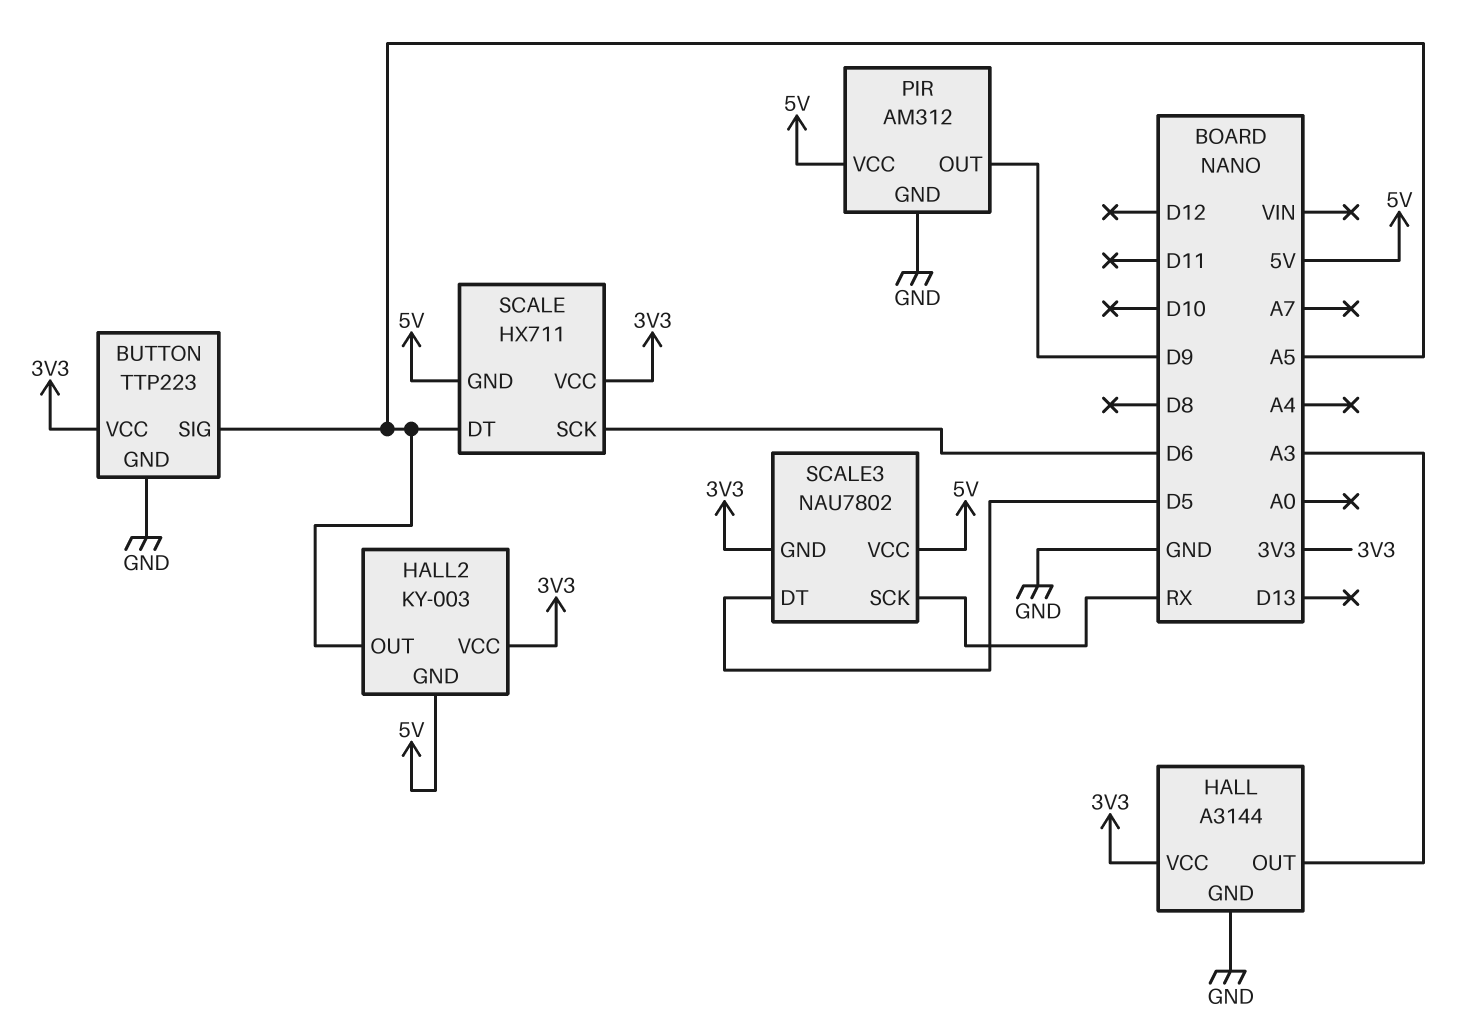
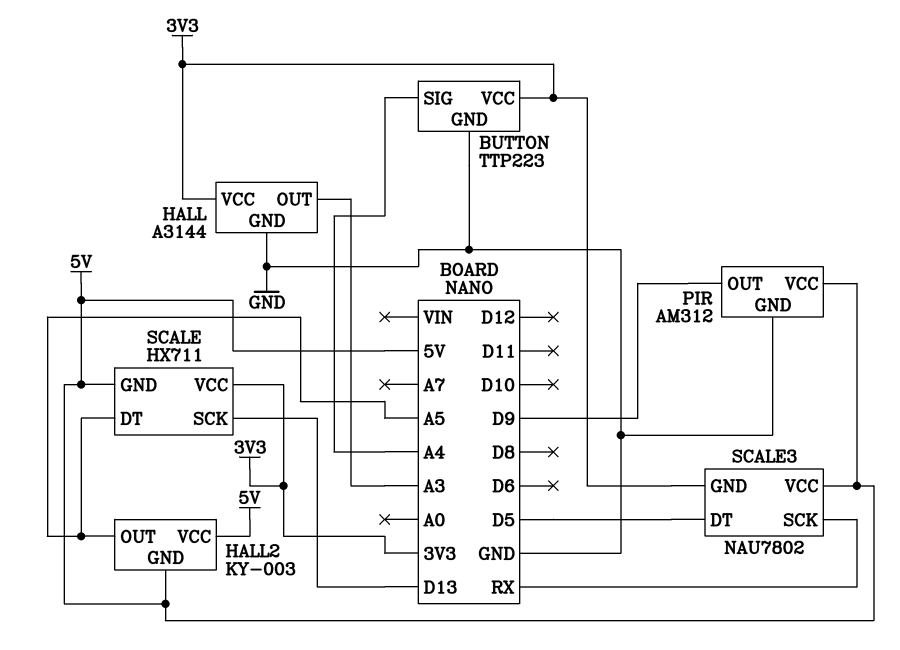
BUTTON pin SIG: A5 -> A4
HALL2 pin VCC: 3V3 -> 5V
SCALE pin SCK: D6 -> D13

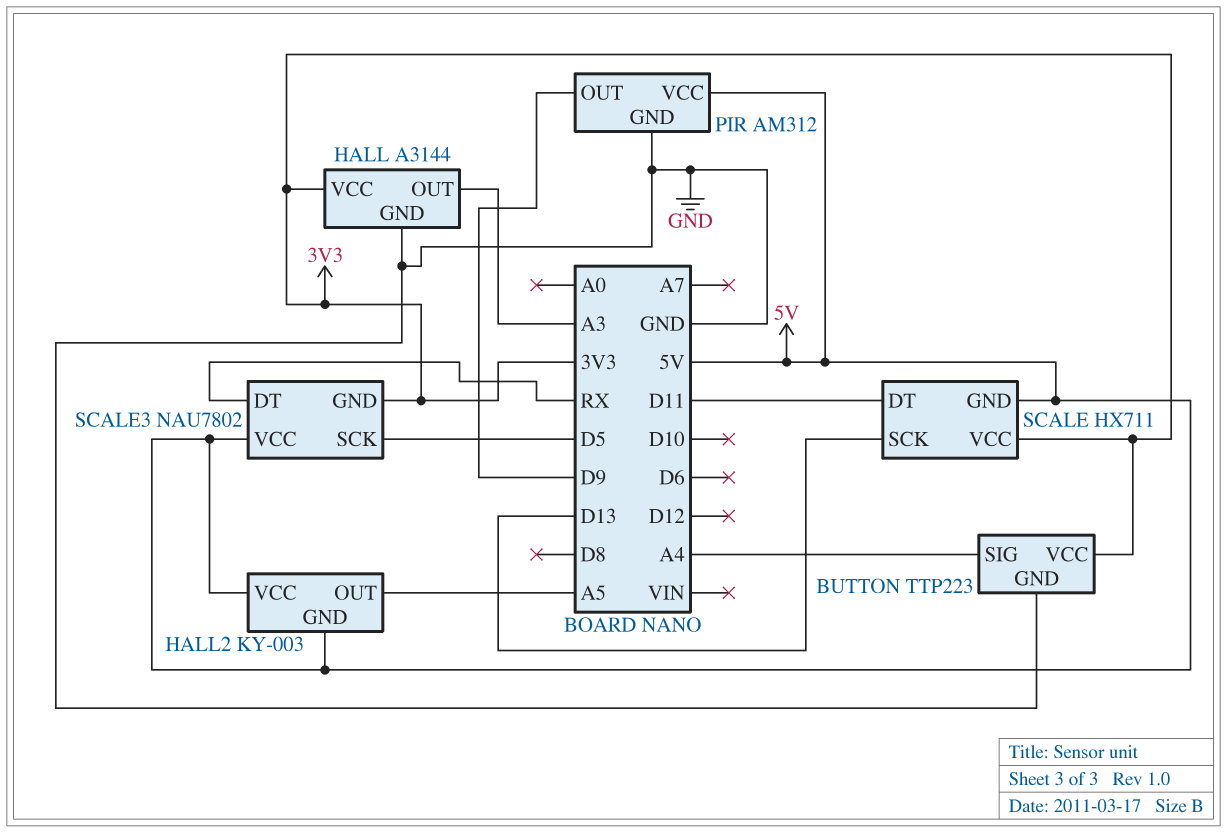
SCALE pin DT: A5 -> D11
SCALE3 pin DT: D5 -> RX
SCALE3 pin SCK: RX -> D5

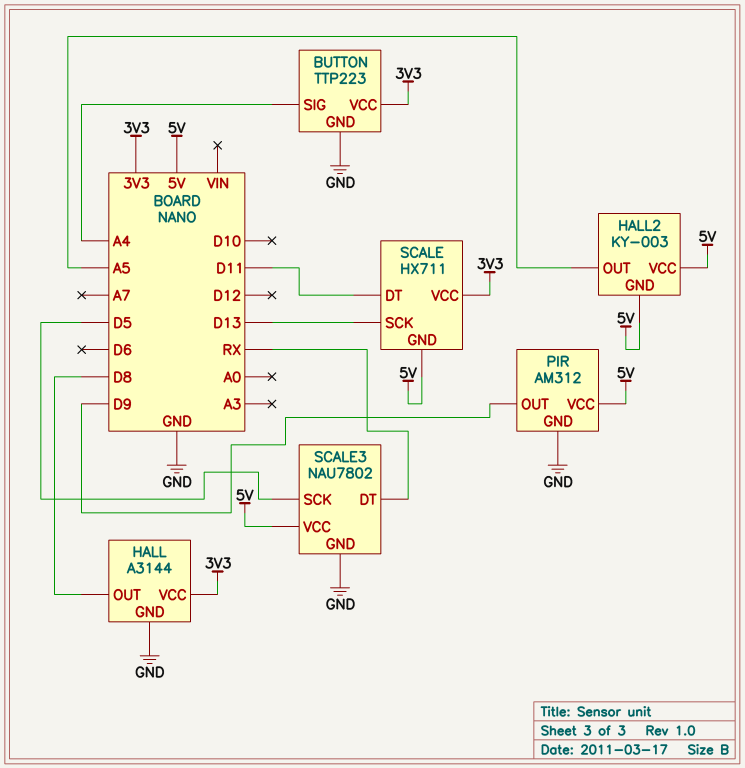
HALL pin OUT: A3 -> D8
SCALE3 pin GND: 3V3 -> GND

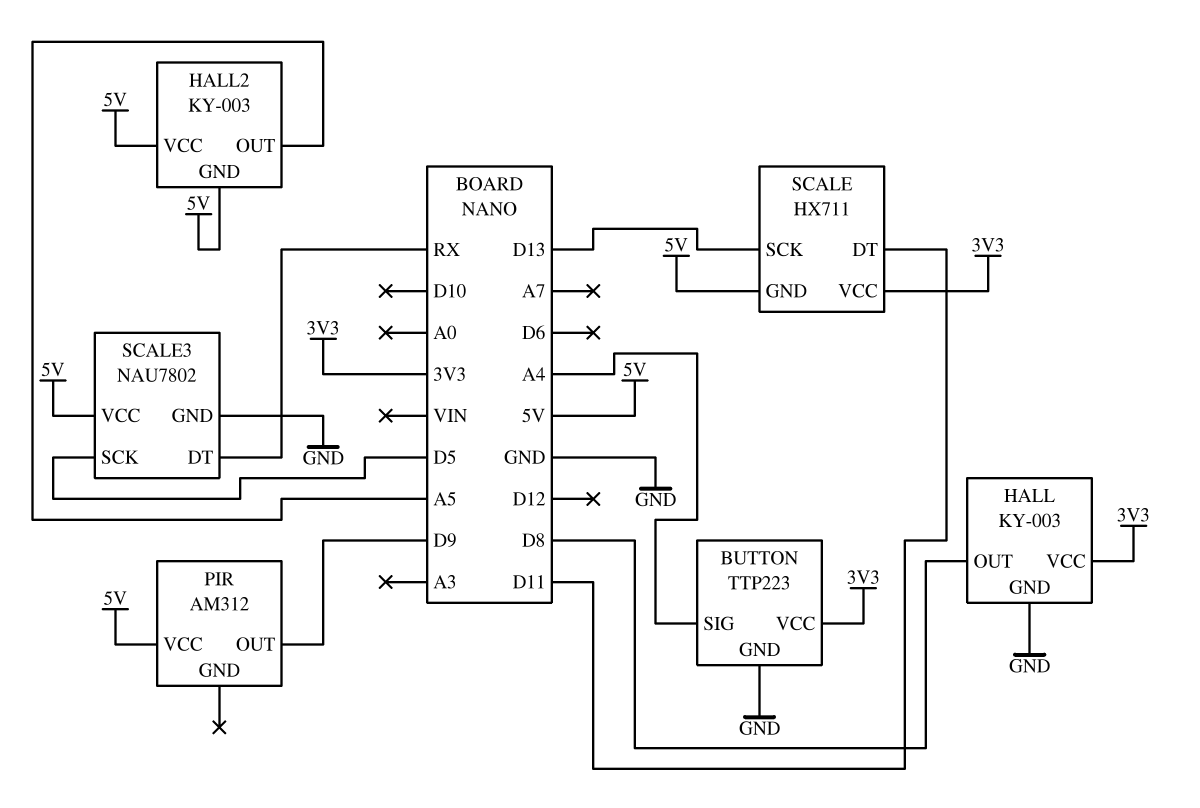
HALL: A3144 -> KY-003
PIR pin GND: GND -> none

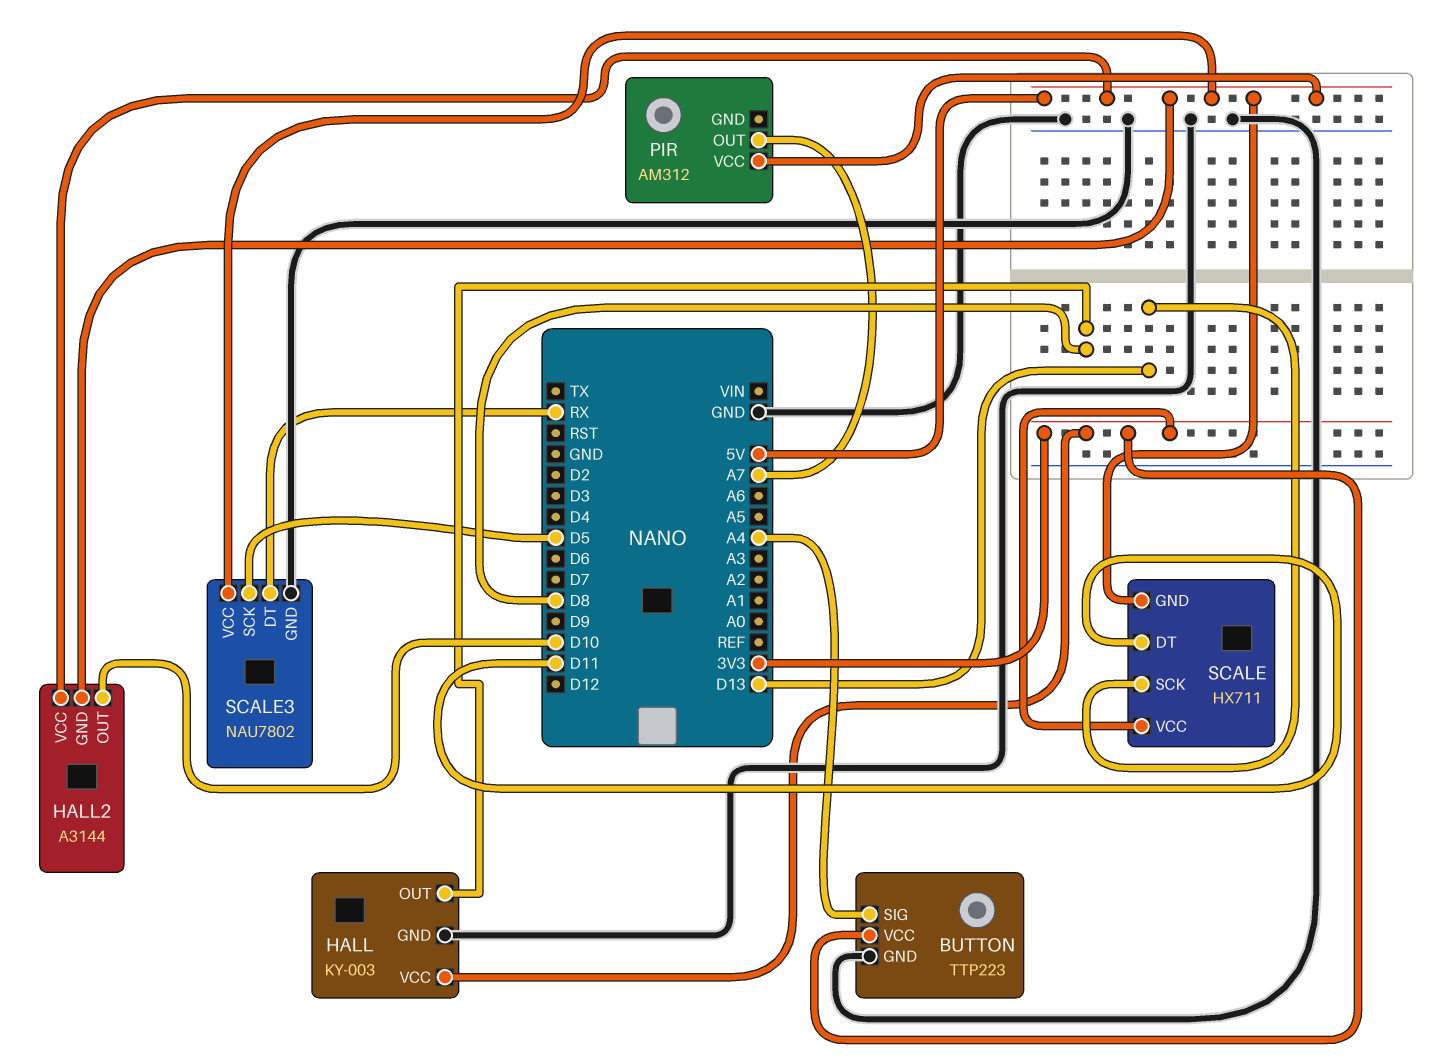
HALL2: KY-003 -> A3144
HALL2 pin OUT: A5 -> D10
PIR pin OUT: D9 -> A7

